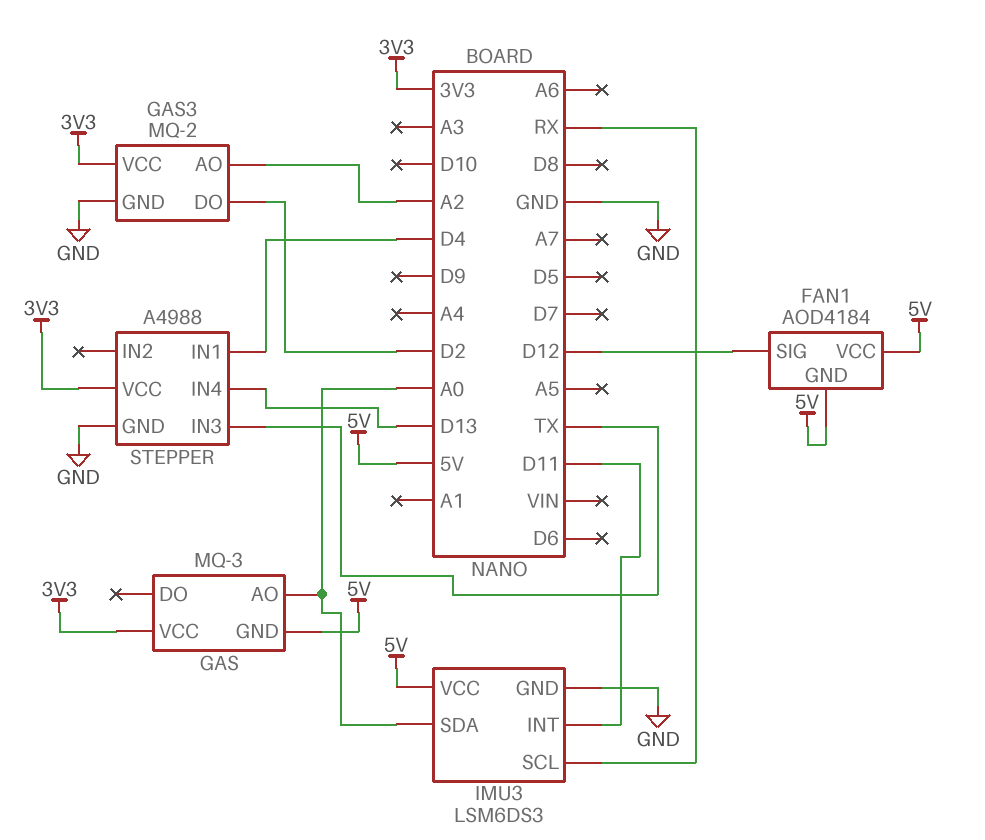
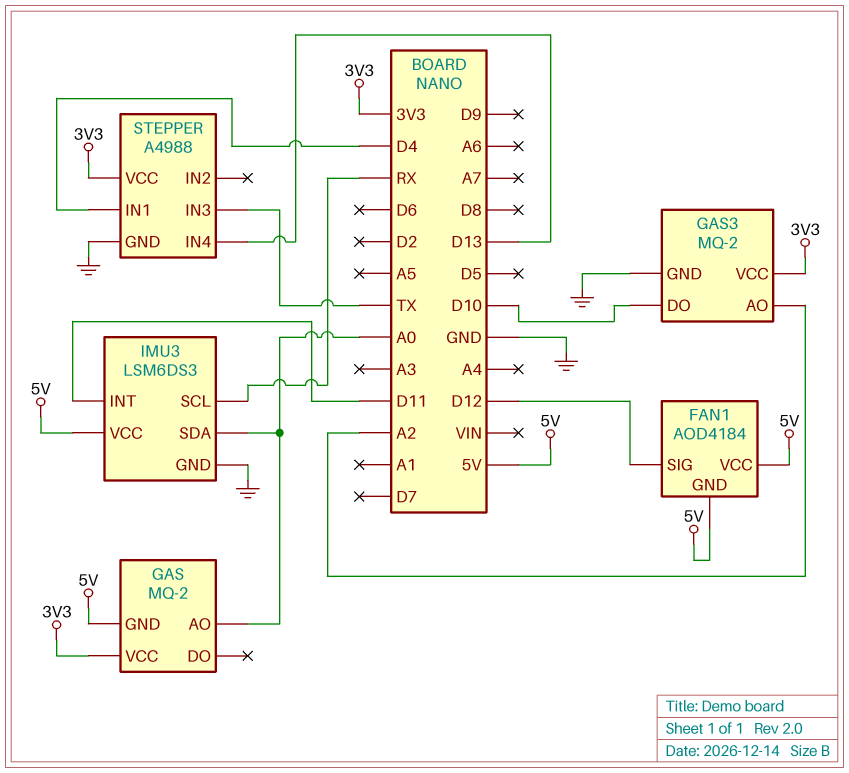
GAS: MQ-3 -> MQ-2
GAS3 pin DO: D2 -> D10

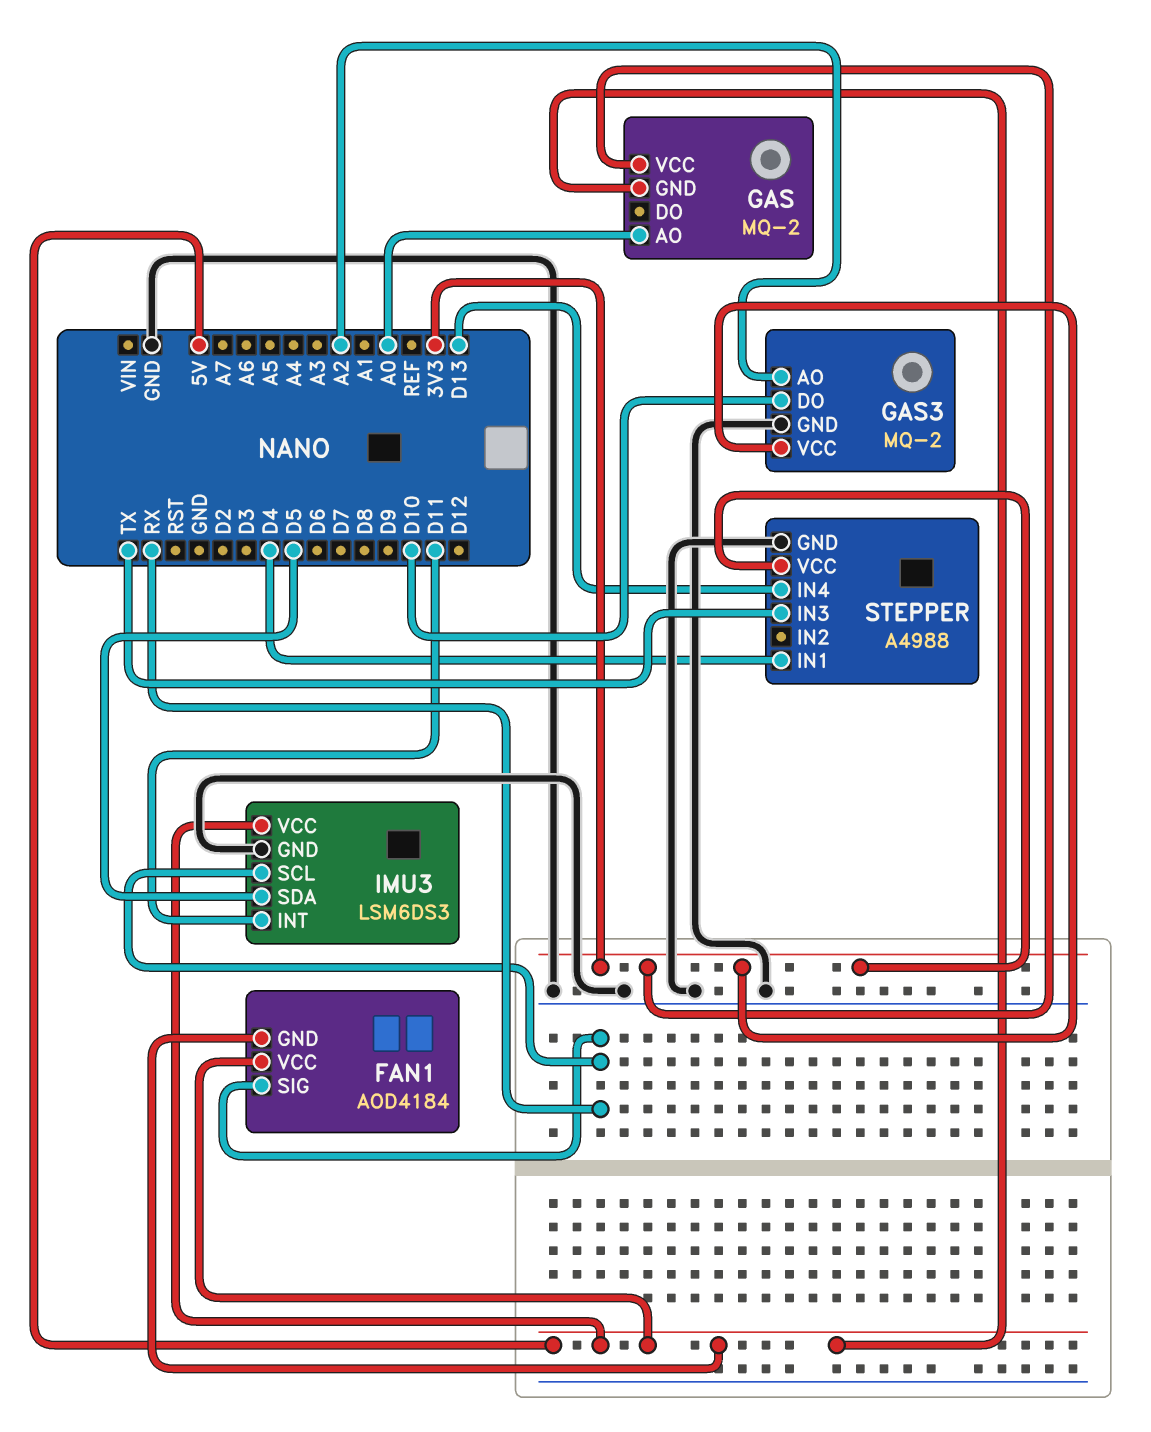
FAN1 pin SIG: D12 -> RX
IMU3 pin SDA: A0 -> D5

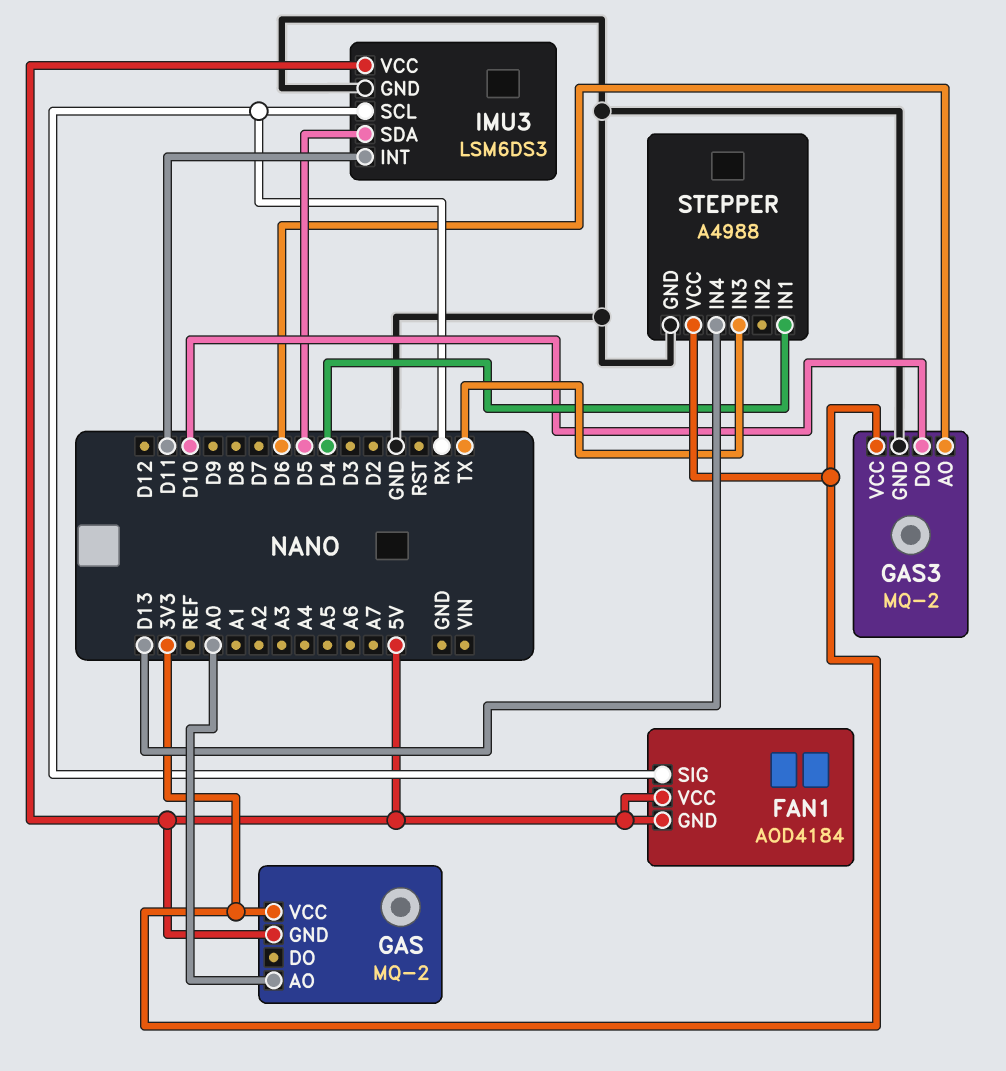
GAS3 pin AO: A2 -> D6

